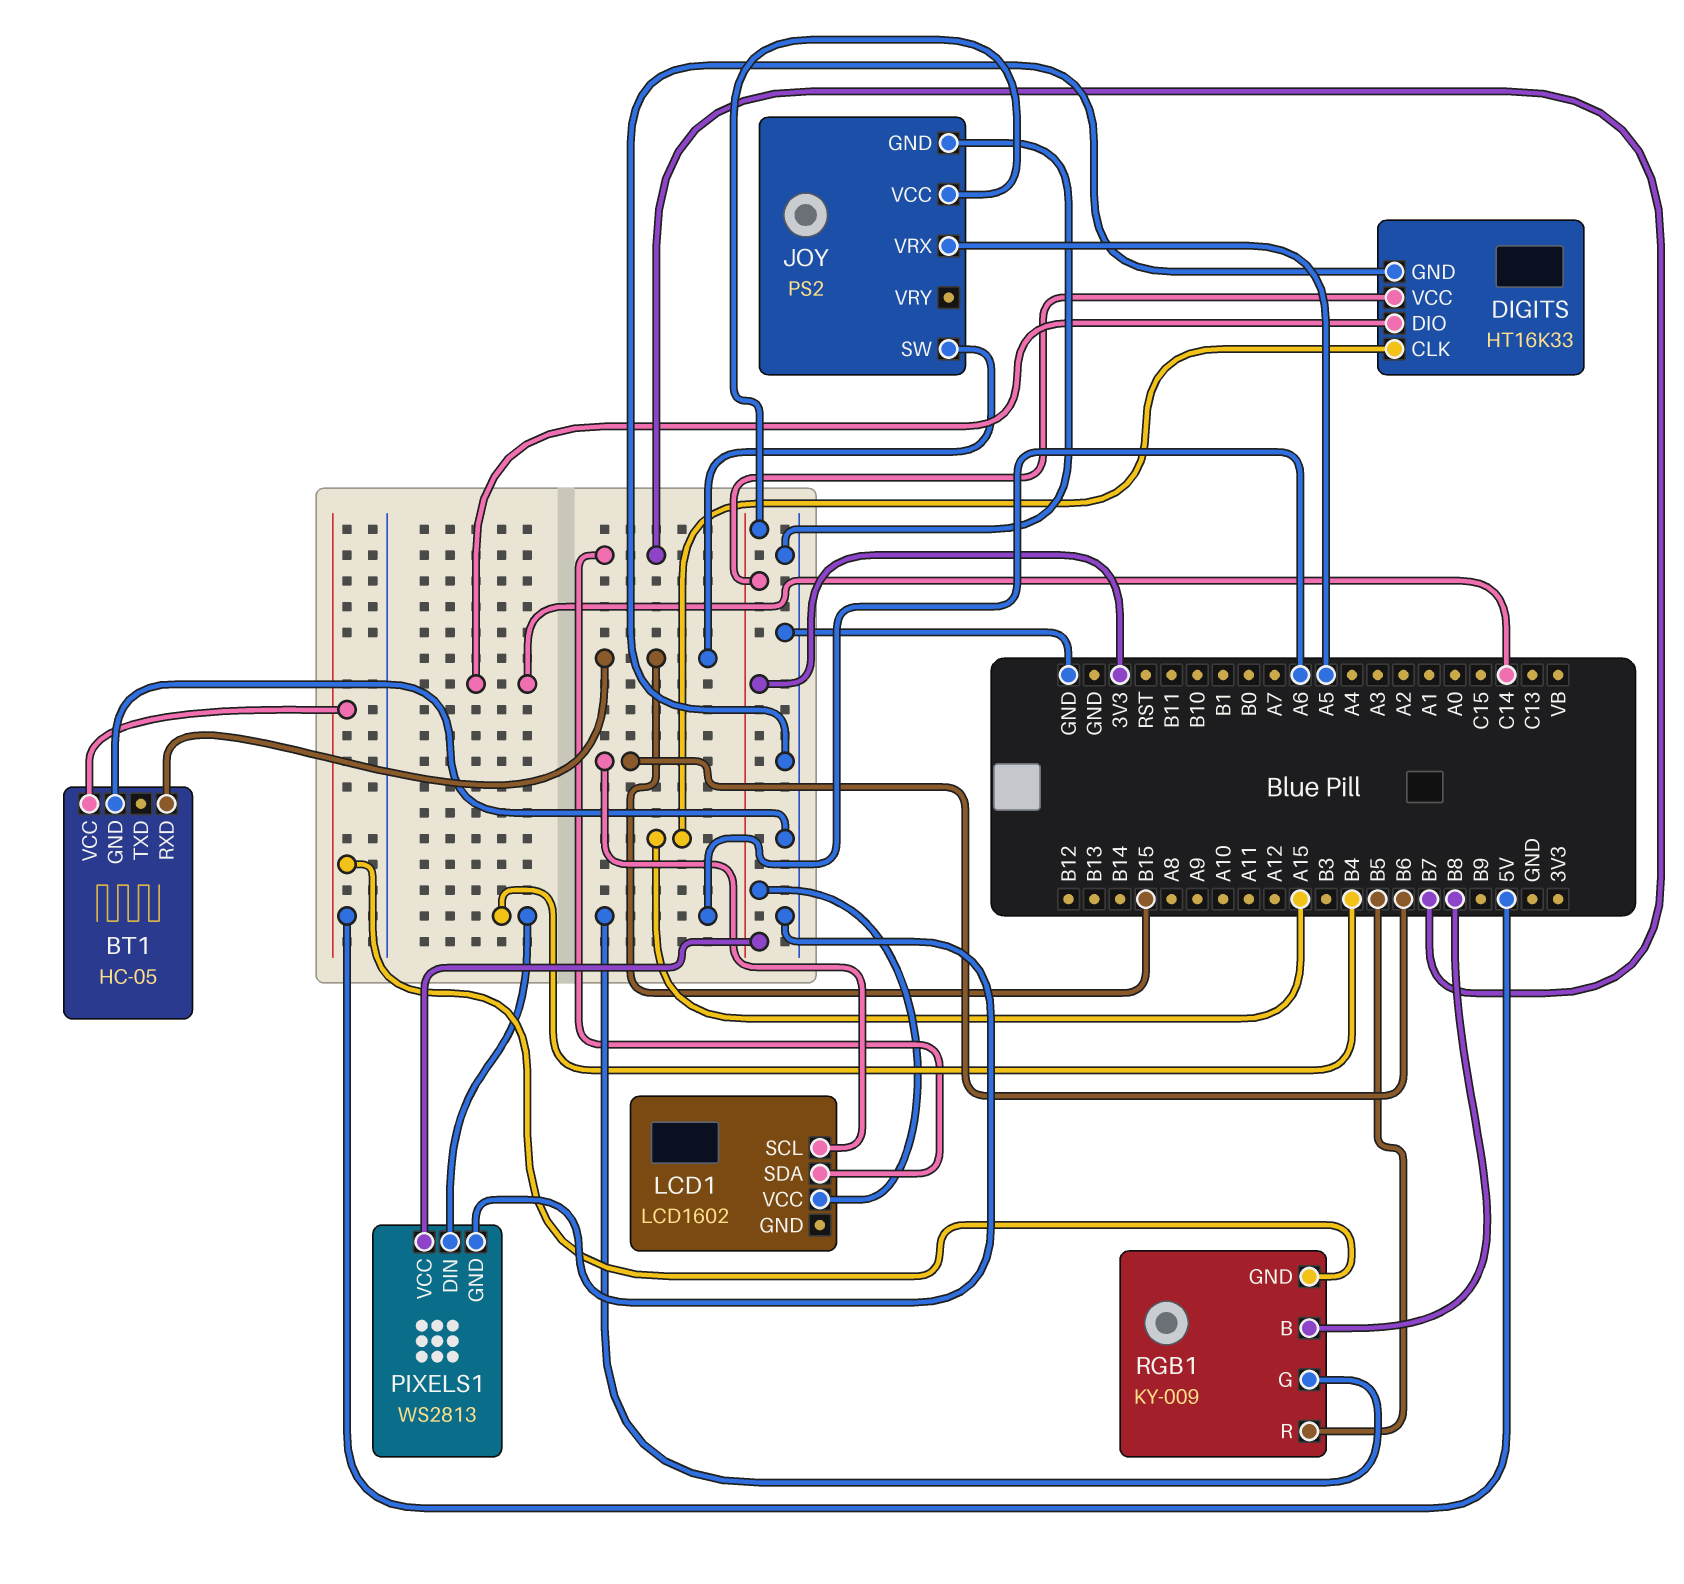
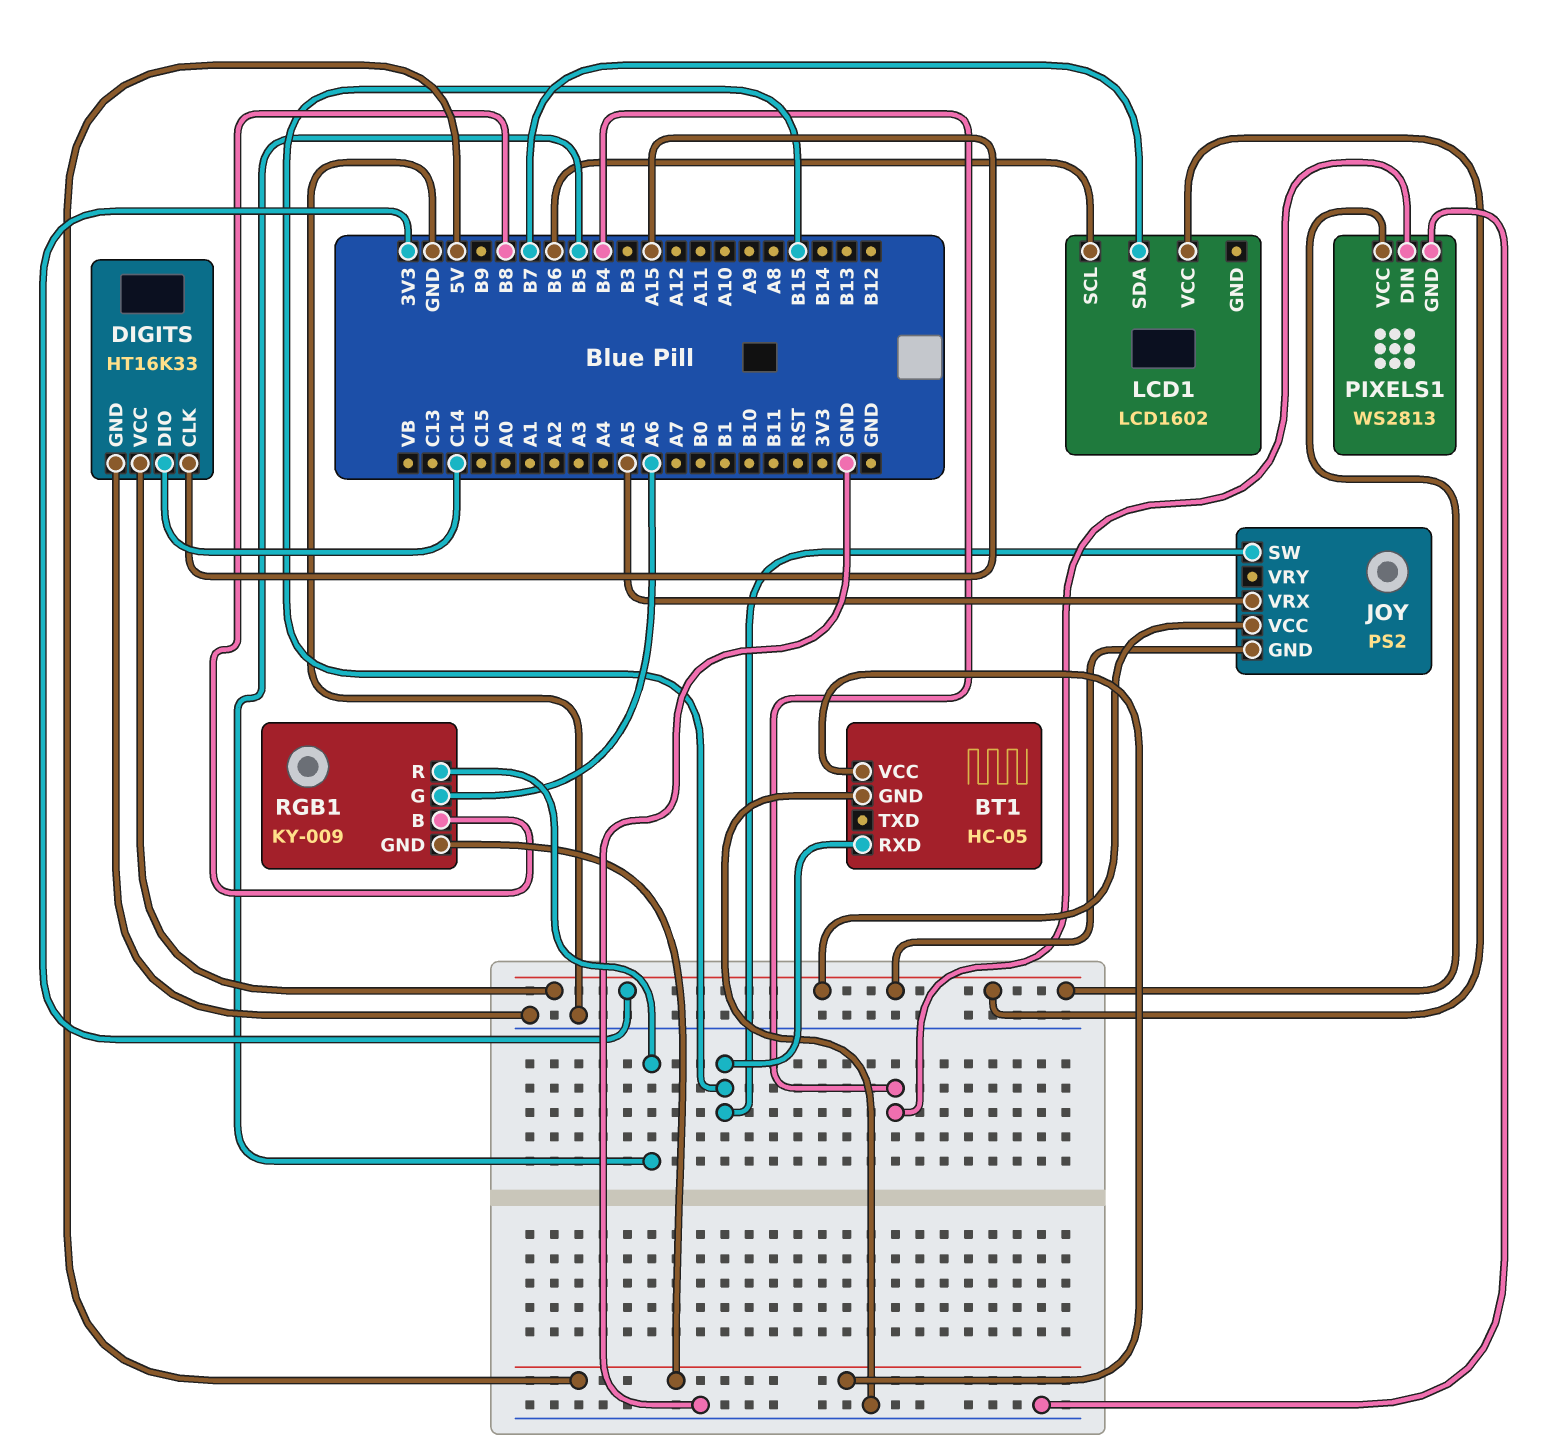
JOY pin GND: GND -> 3V3

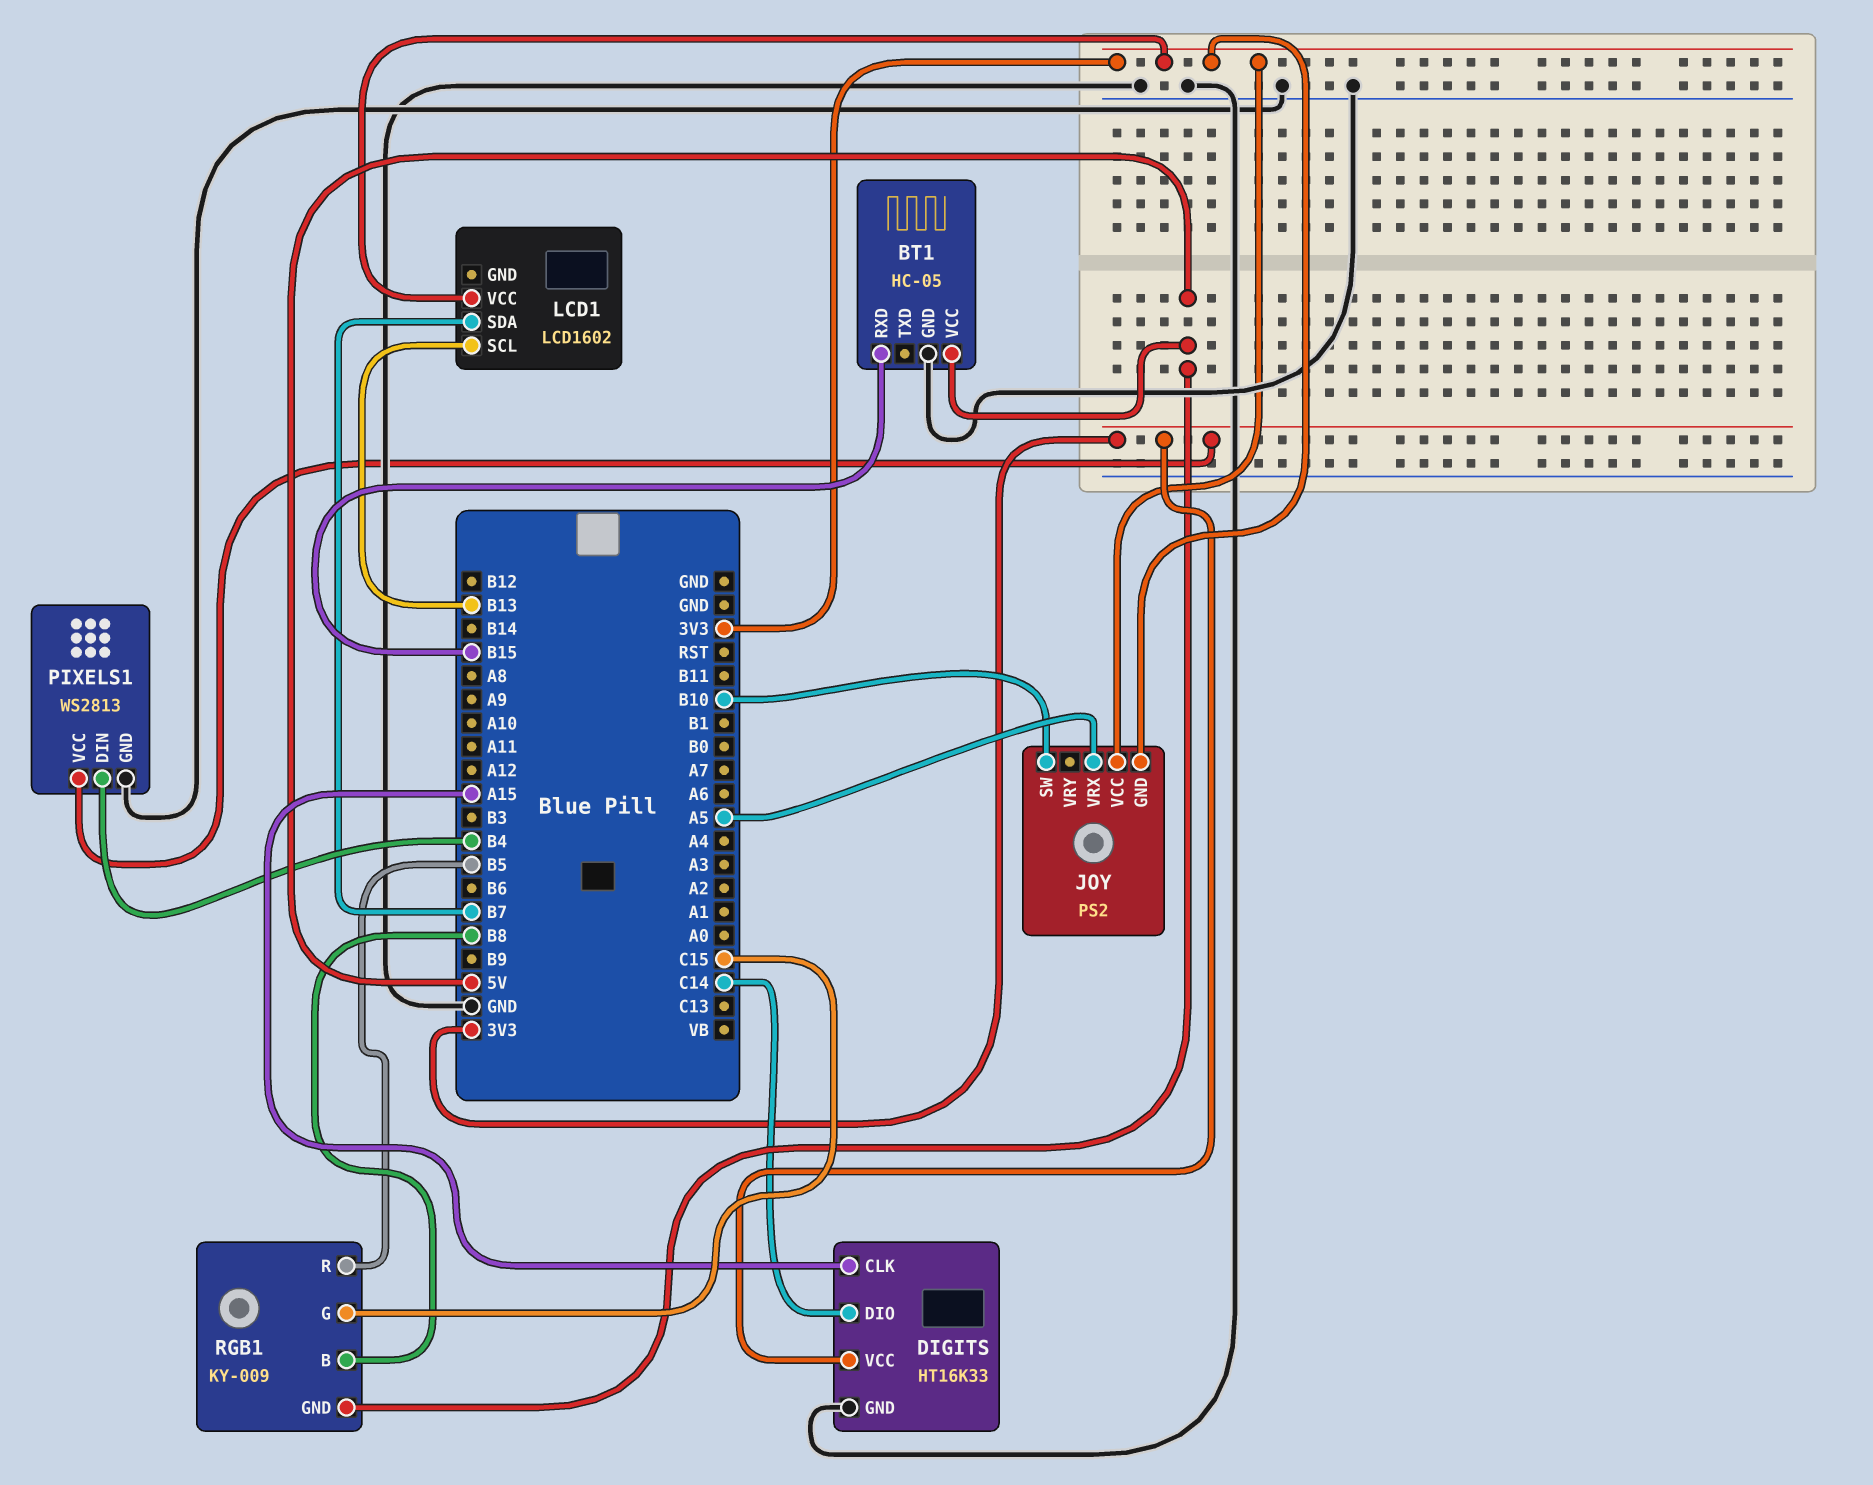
JOY pin SW: B15 -> B10
LCD1 pin SCL: B6 -> B13
RGB1 pin G: A6 -> C15

